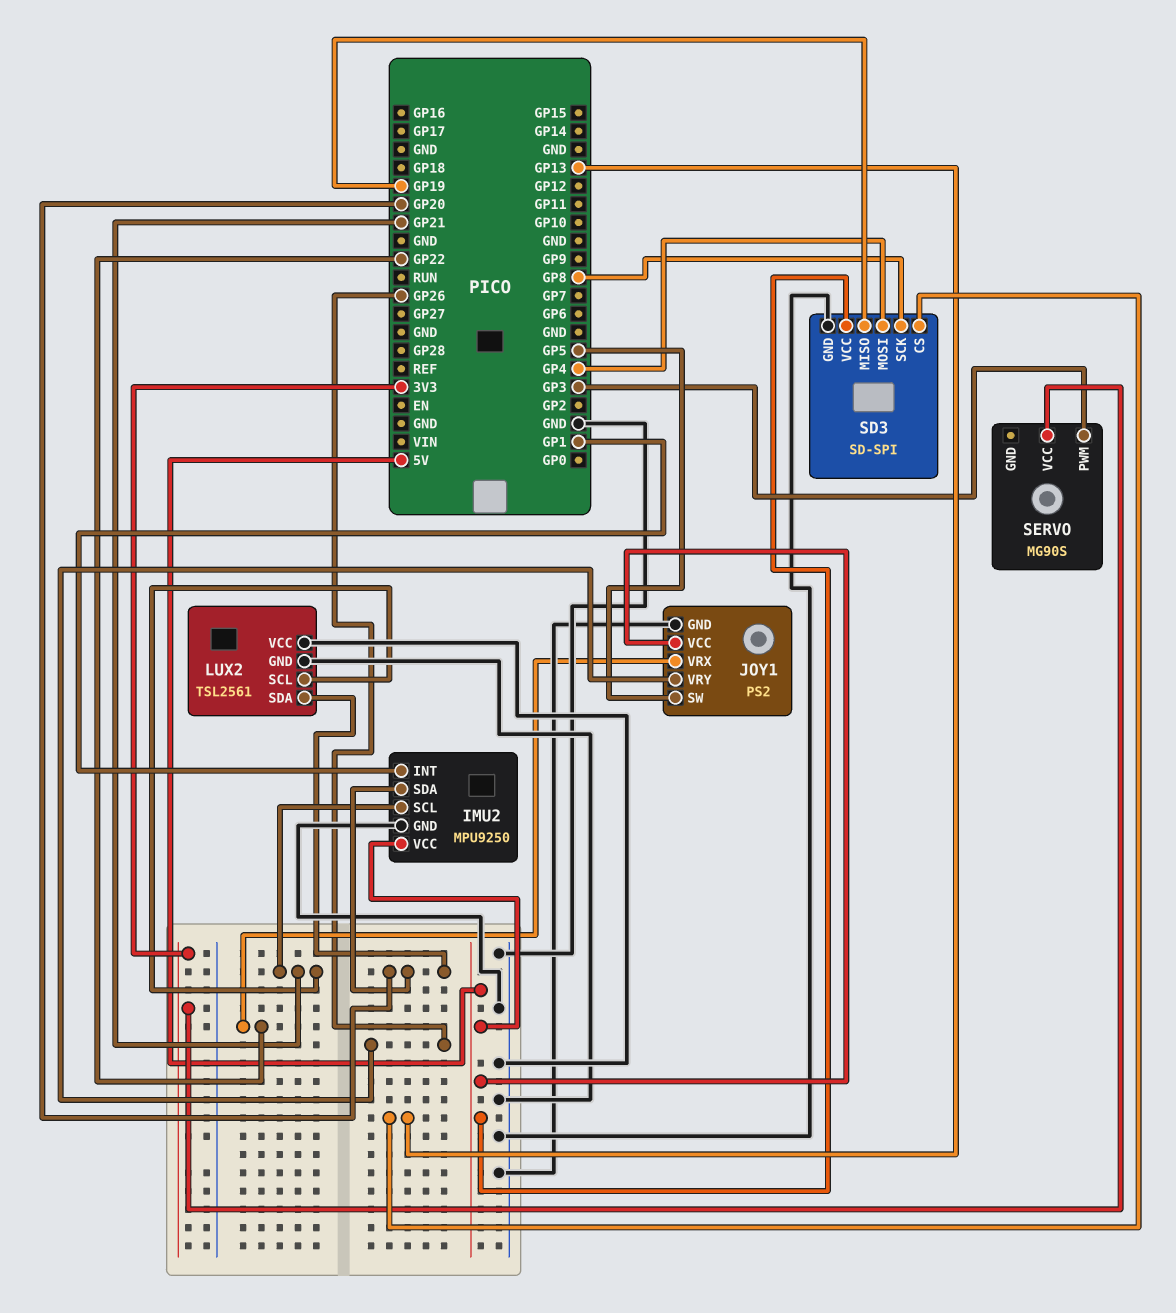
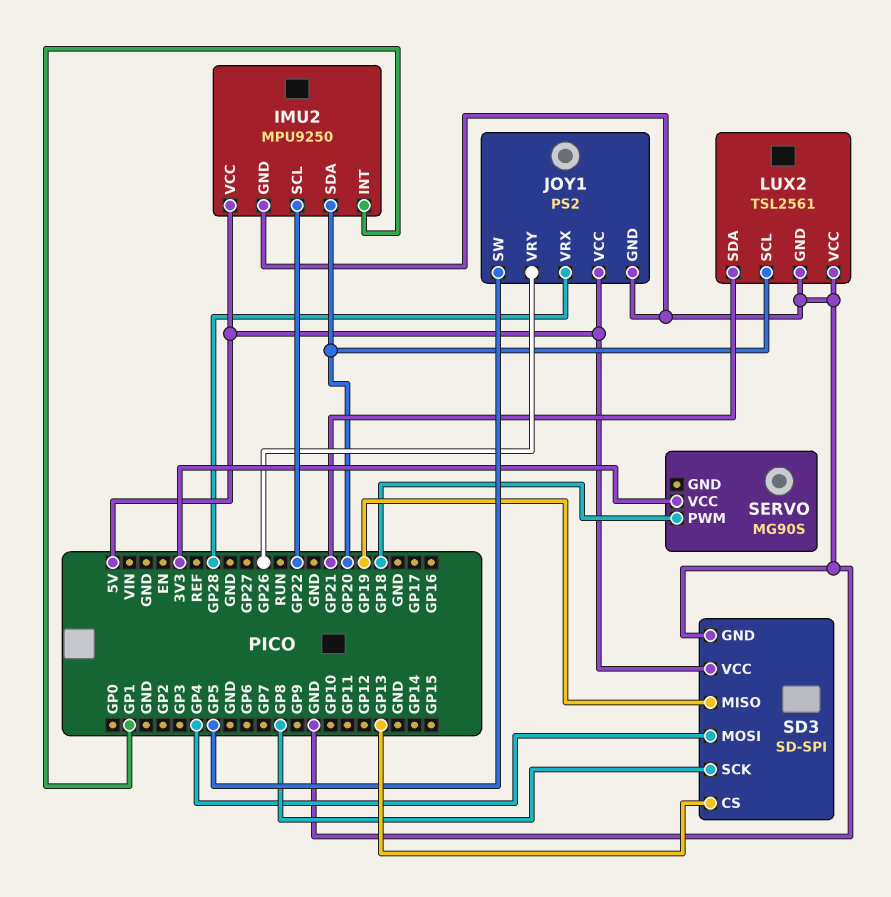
IMU2 pin SCL: GP21 -> GP22
JOY1 pin VRX: GP22 -> GP28
LUX2 pin SCL: GP21 -> GP20
LUX2 pin SDA: GP20 -> GP21
SERVO pin PWM: GP3 -> GP18

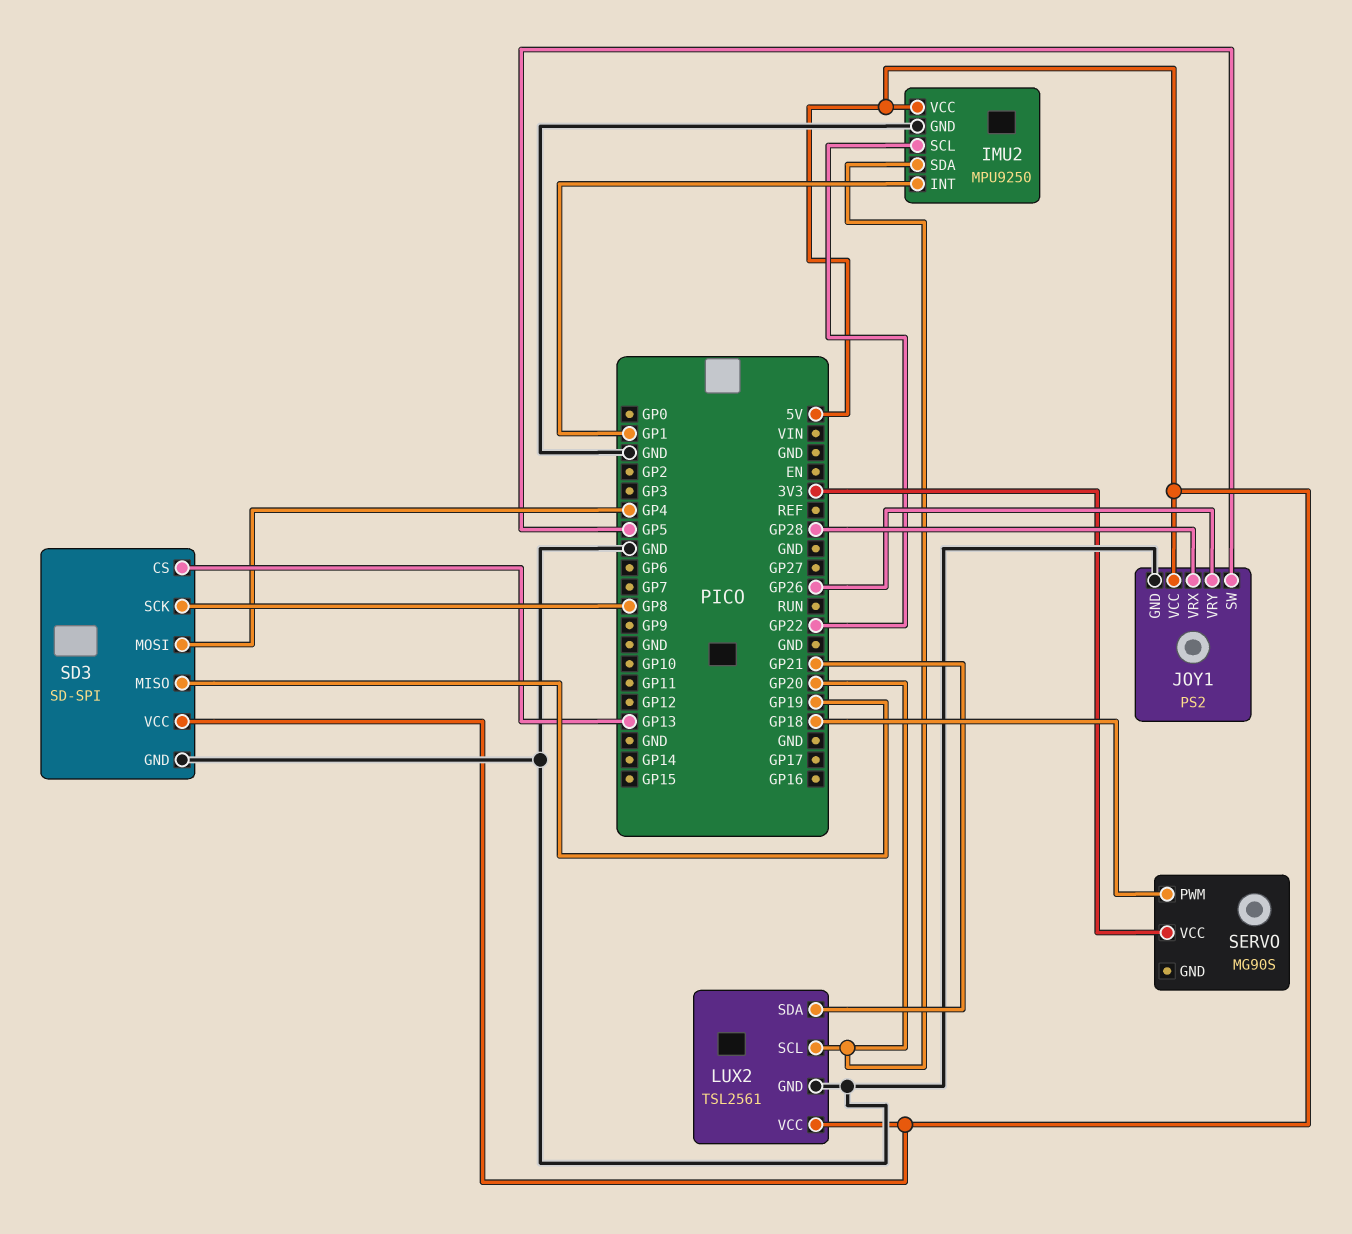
LUX2 pin VCC: GND -> 5V

